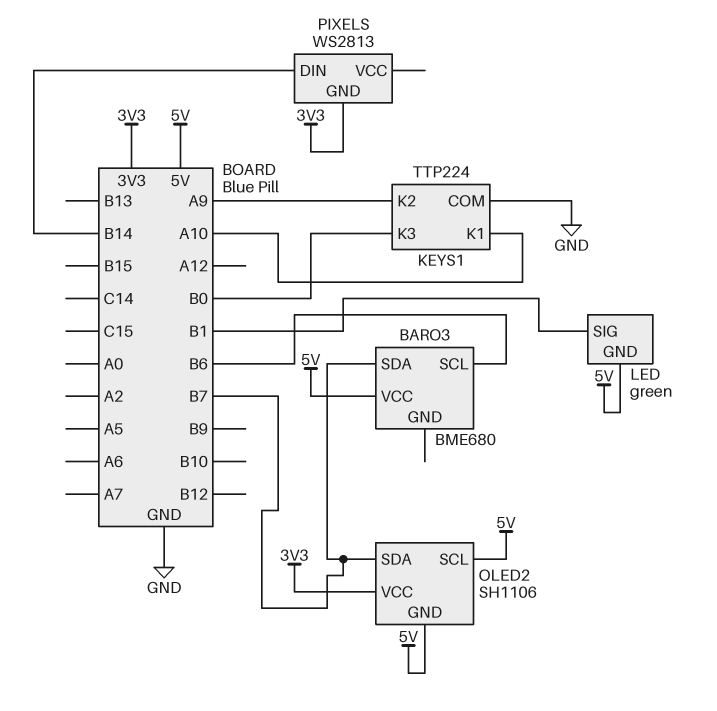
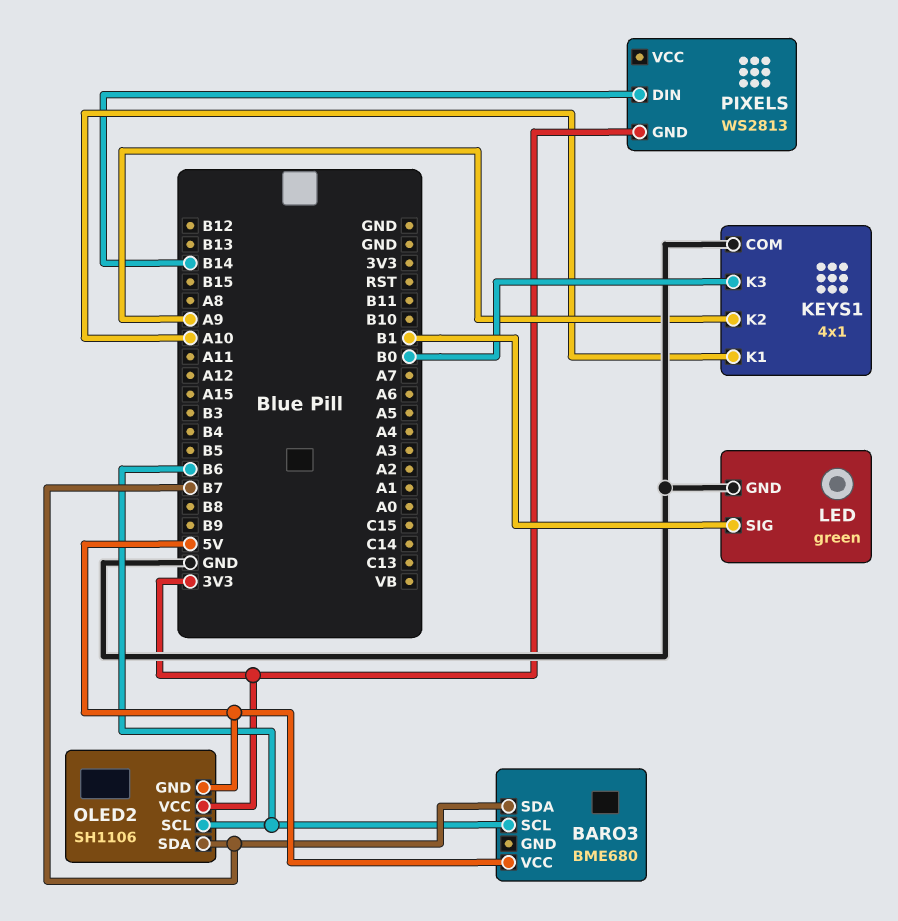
KEYS1: TTP224 -> 4x1
LED pin GND: 5V -> GND
OLED2 pin SCL: 5V -> B6

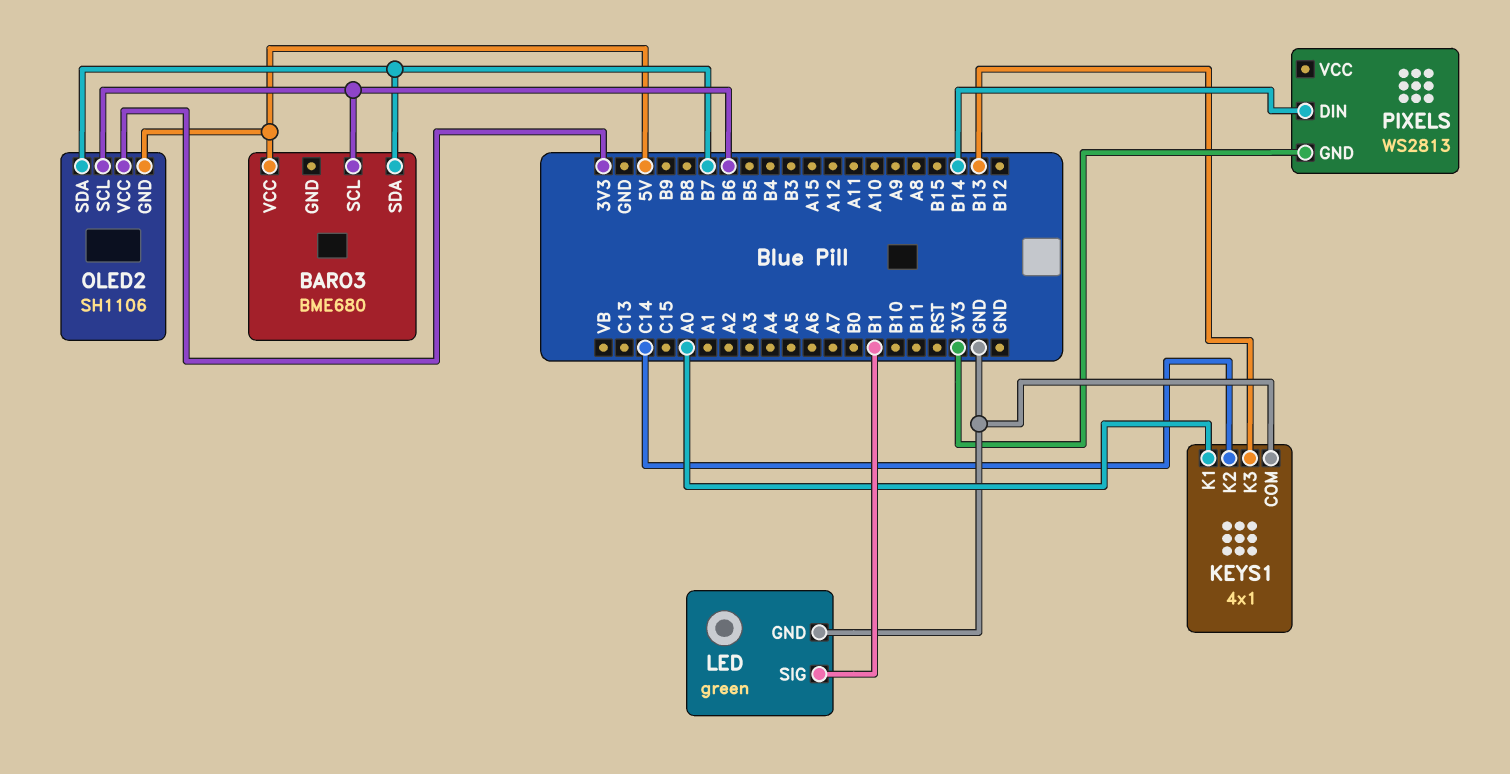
KEYS1 pin K1: A10 -> A0
KEYS1 pin K2: A9 -> C14
KEYS1 pin K3: B0 -> B13

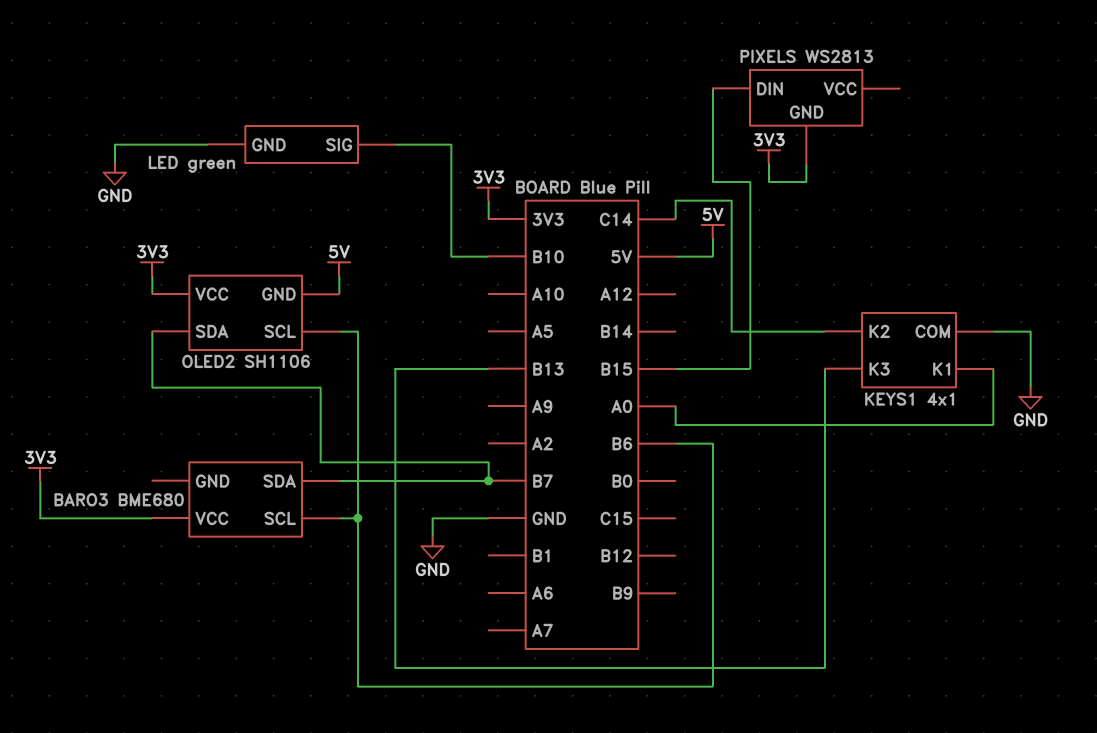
BARO3 pin VCC: 5V -> 3V3
LED pin SIG: B1 -> B10
PIXELS pin DIN: B14 -> B15

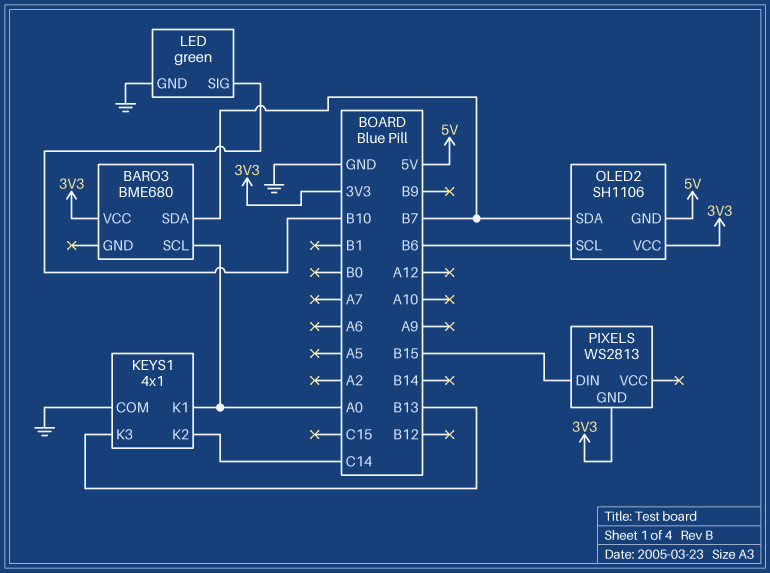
BARO3 pin SCL: B6 -> A0

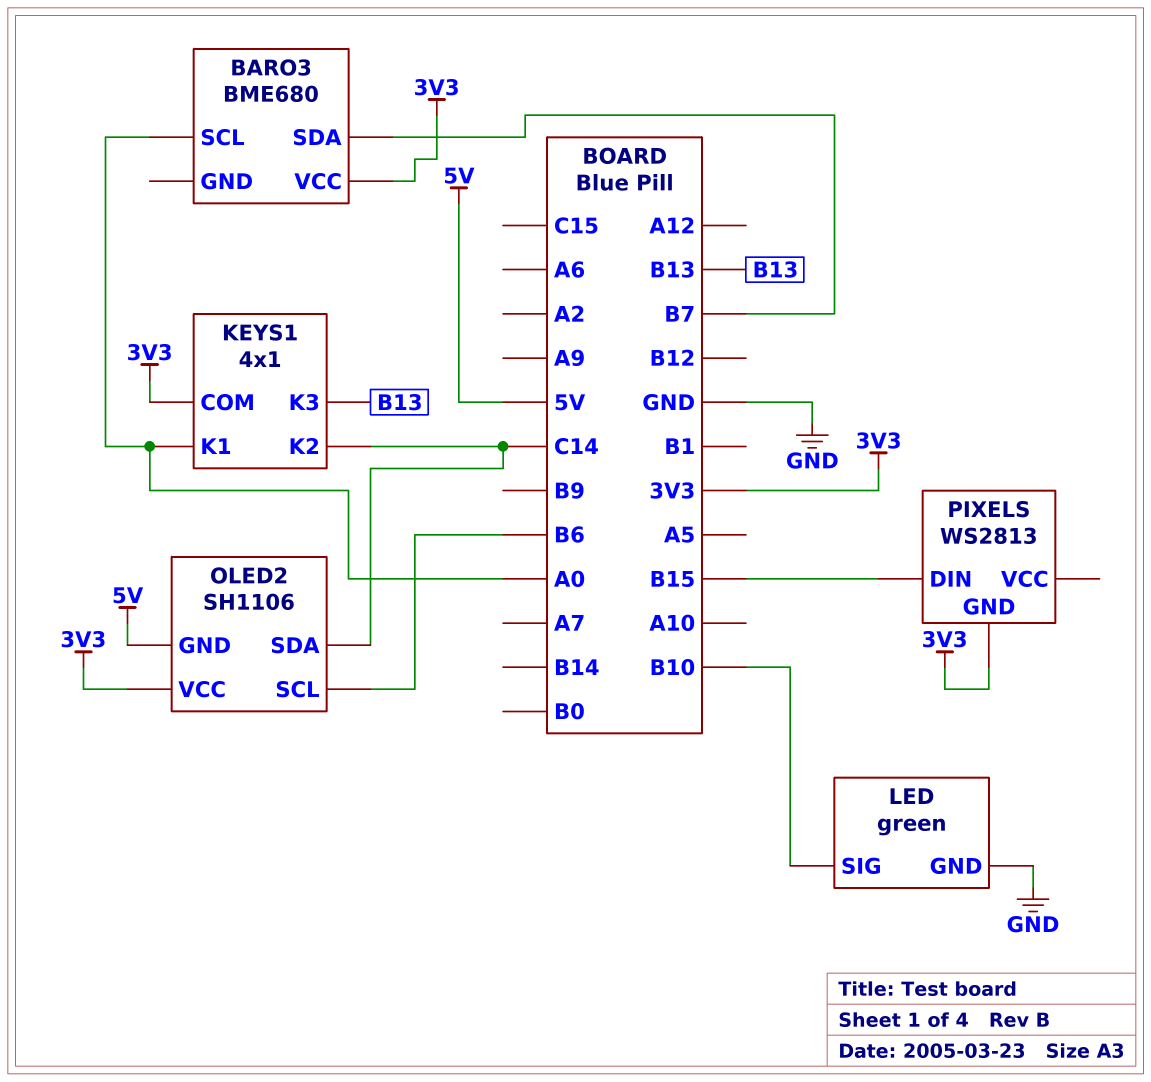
KEYS1 pin COM: GND -> 3V3
OLED2 pin SDA: B7 -> C14

